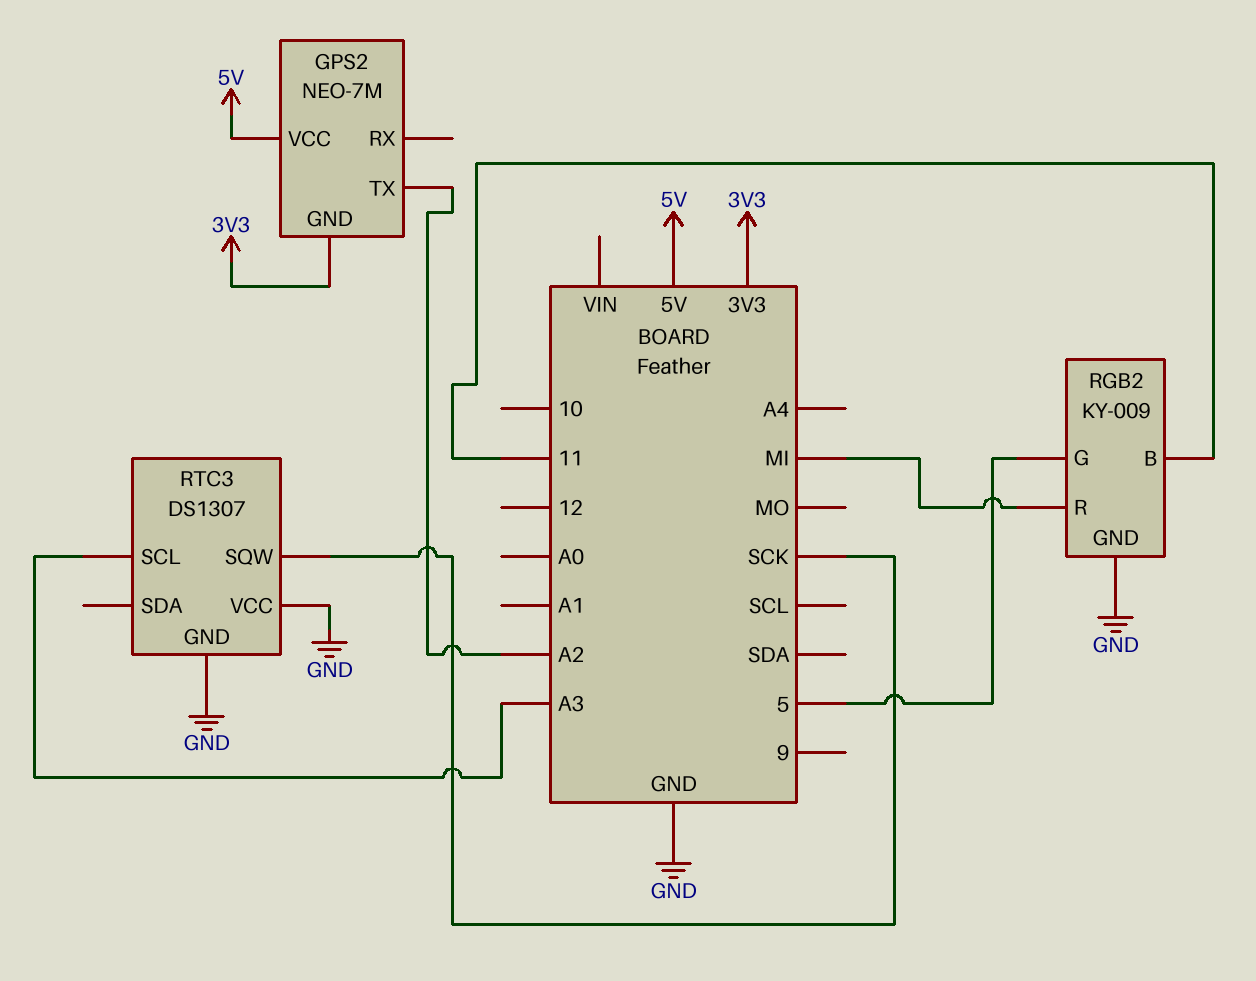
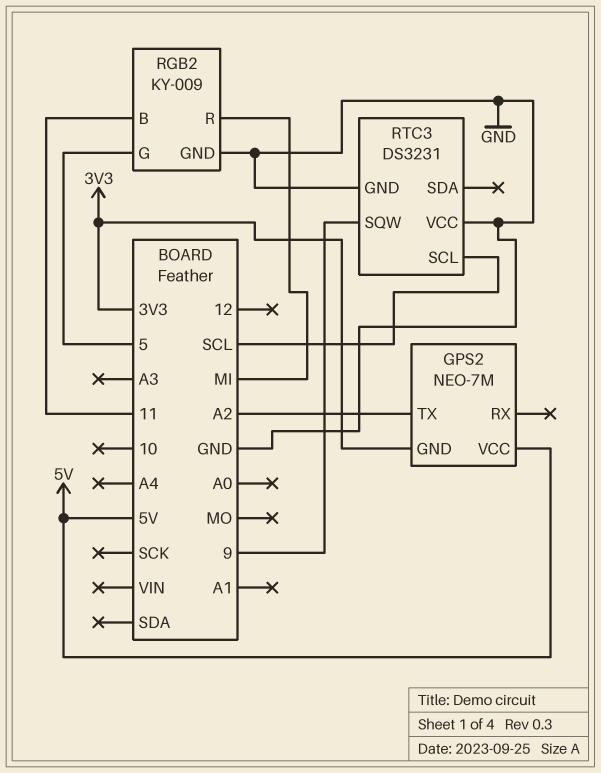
RTC3: DS1307 -> DS3231
RTC3 pin SCL: A3 -> SCL
RTC3 pin SQW: SCK -> 9

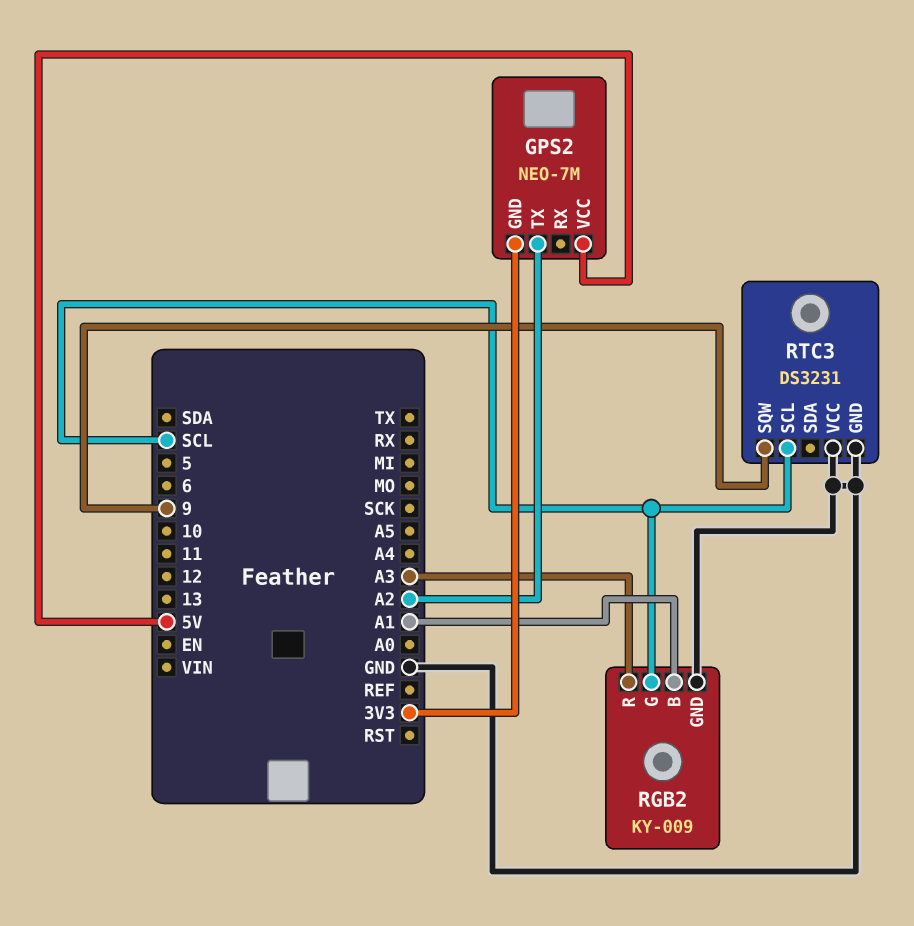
RGB2 pin B: 11 -> A1
RGB2 pin G: 5 -> SCL
RGB2 pin R: MI -> A3

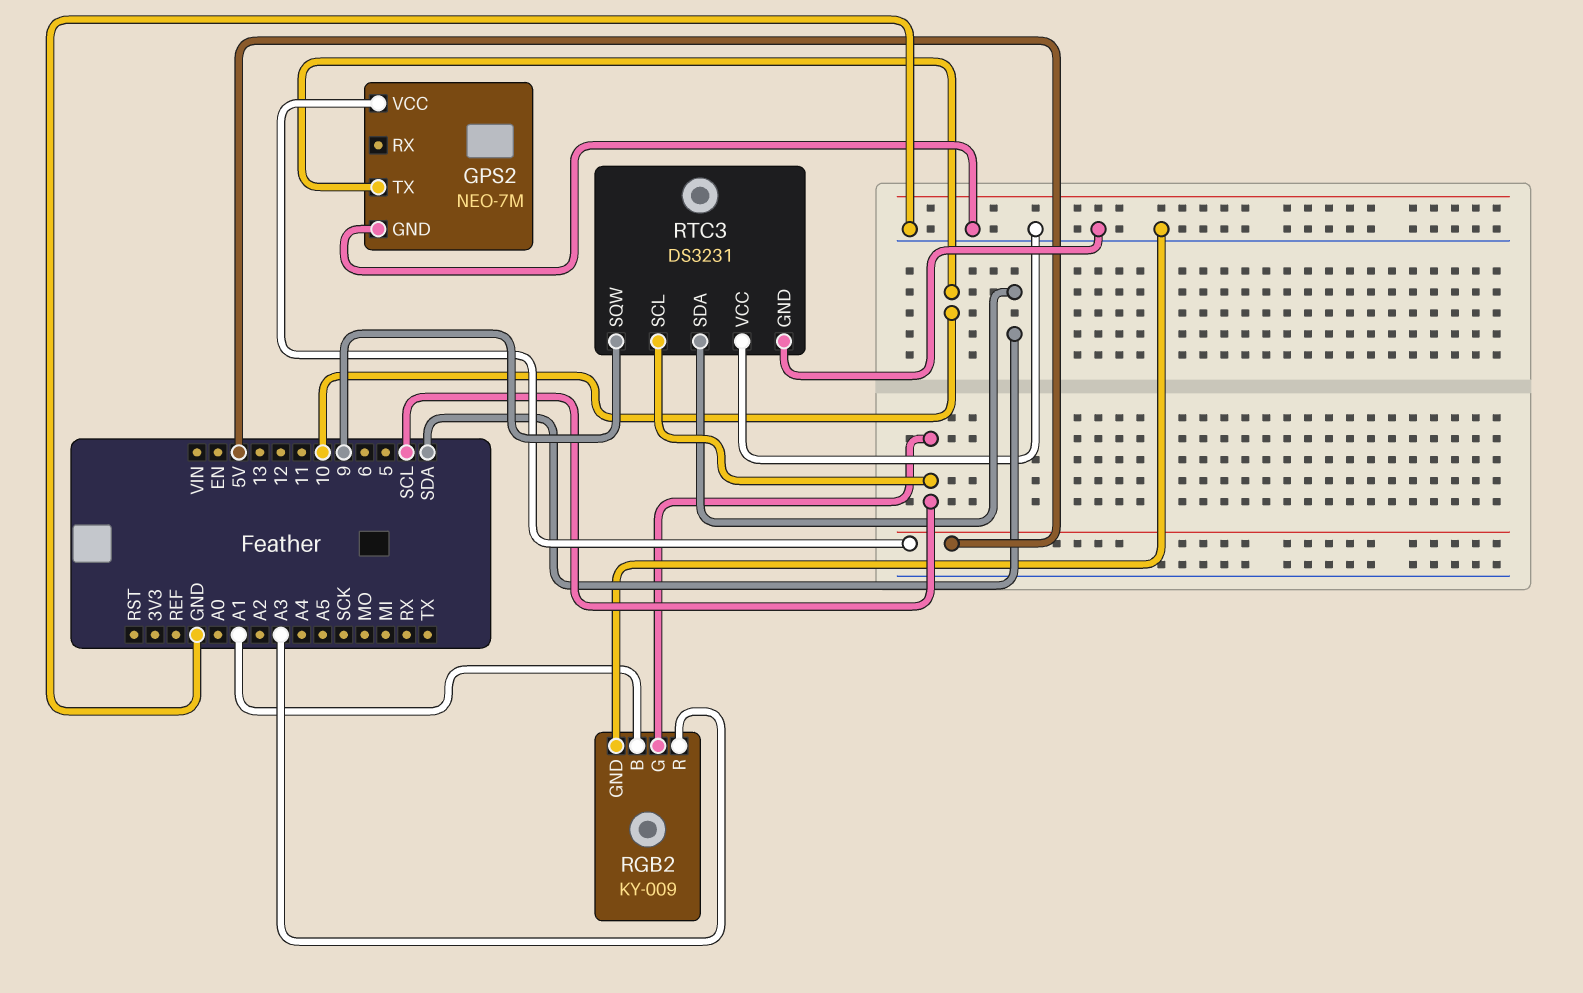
GPS2 pin GND: 3V3 -> GND
GPS2 pin TX: A2 -> 10
RTC3 pin SDA: none -> SDA

